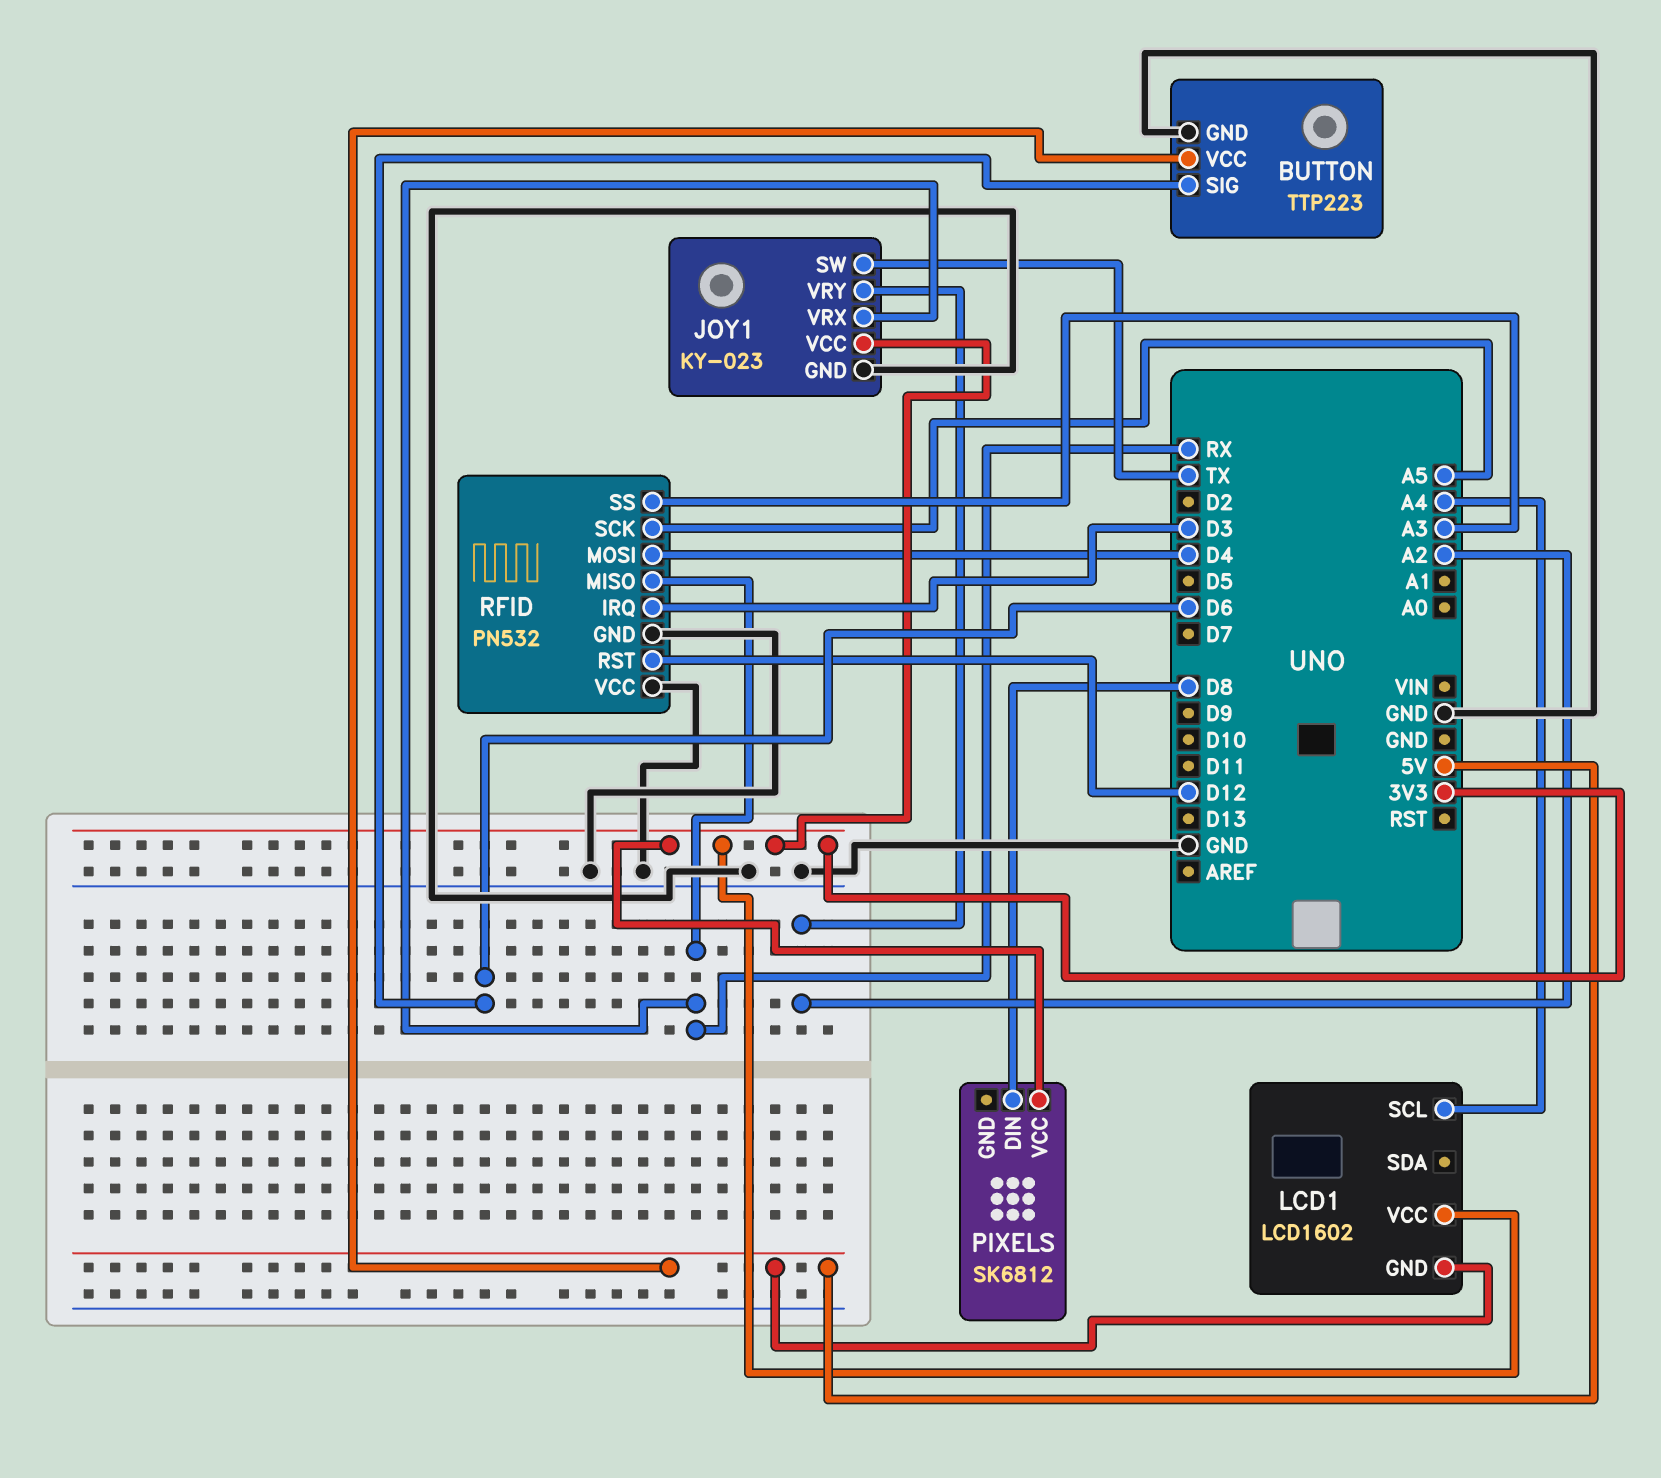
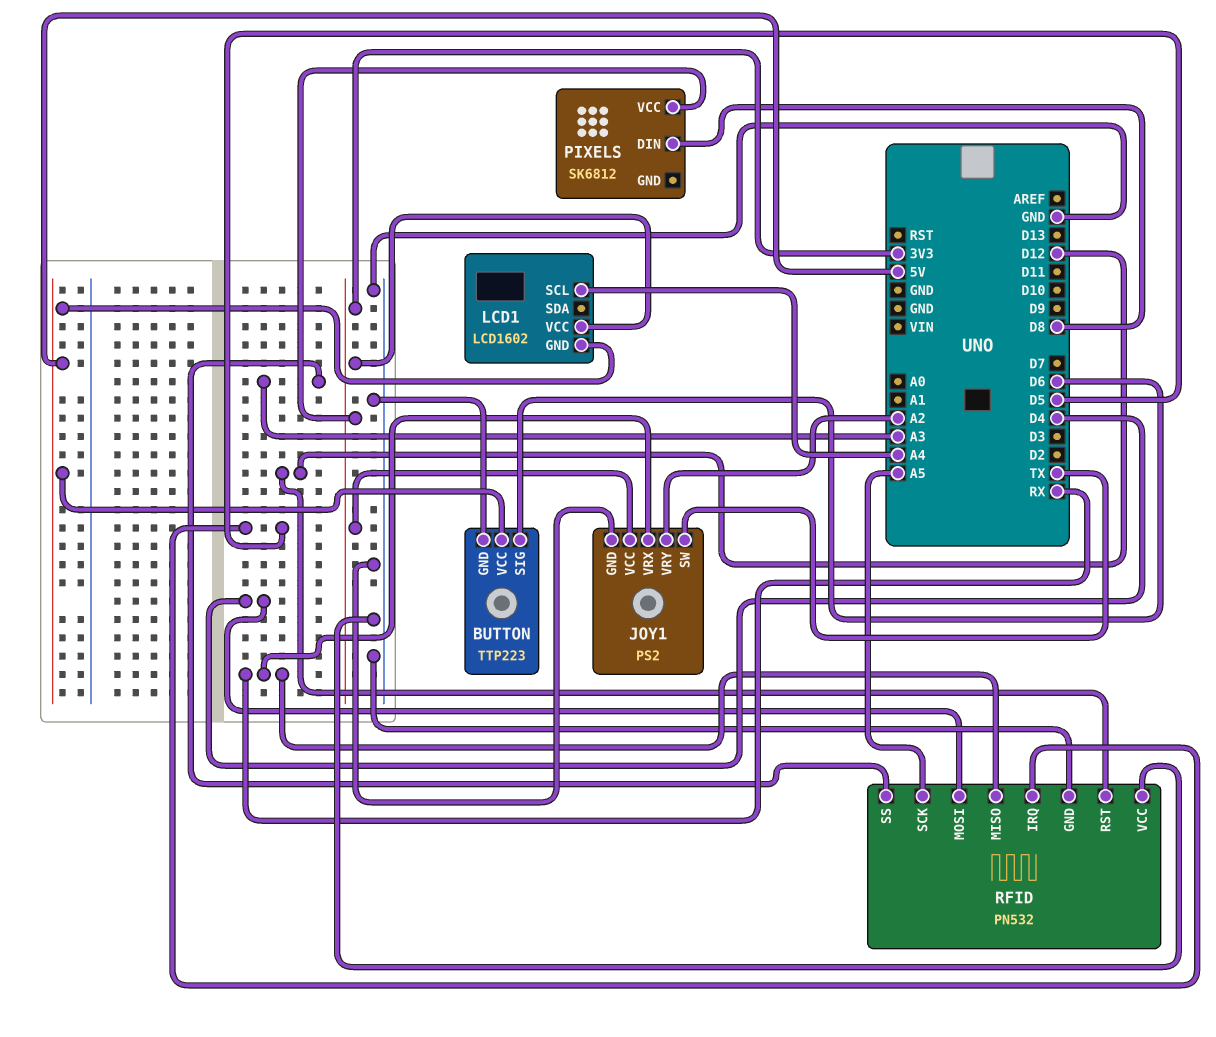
JOY1: KY-023 -> PS2
RFID pin IRQ: D3 -> D5

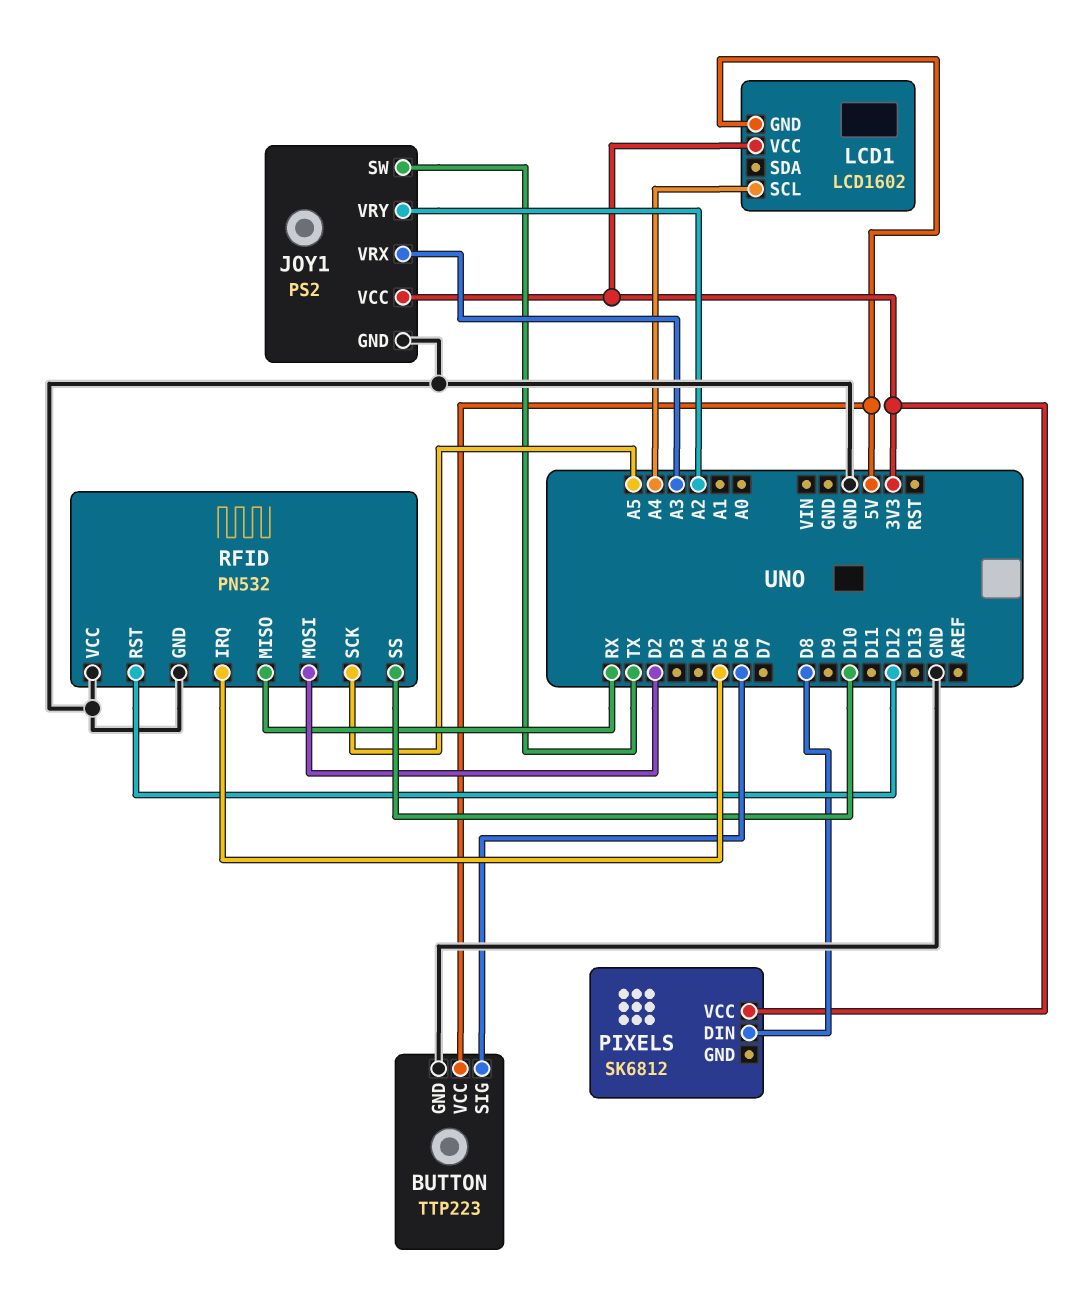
JOY1 pin VRX: RX -> A3
RFID pin MOSI: D4 -> D2
RFID pin SS: A3 -> D10

